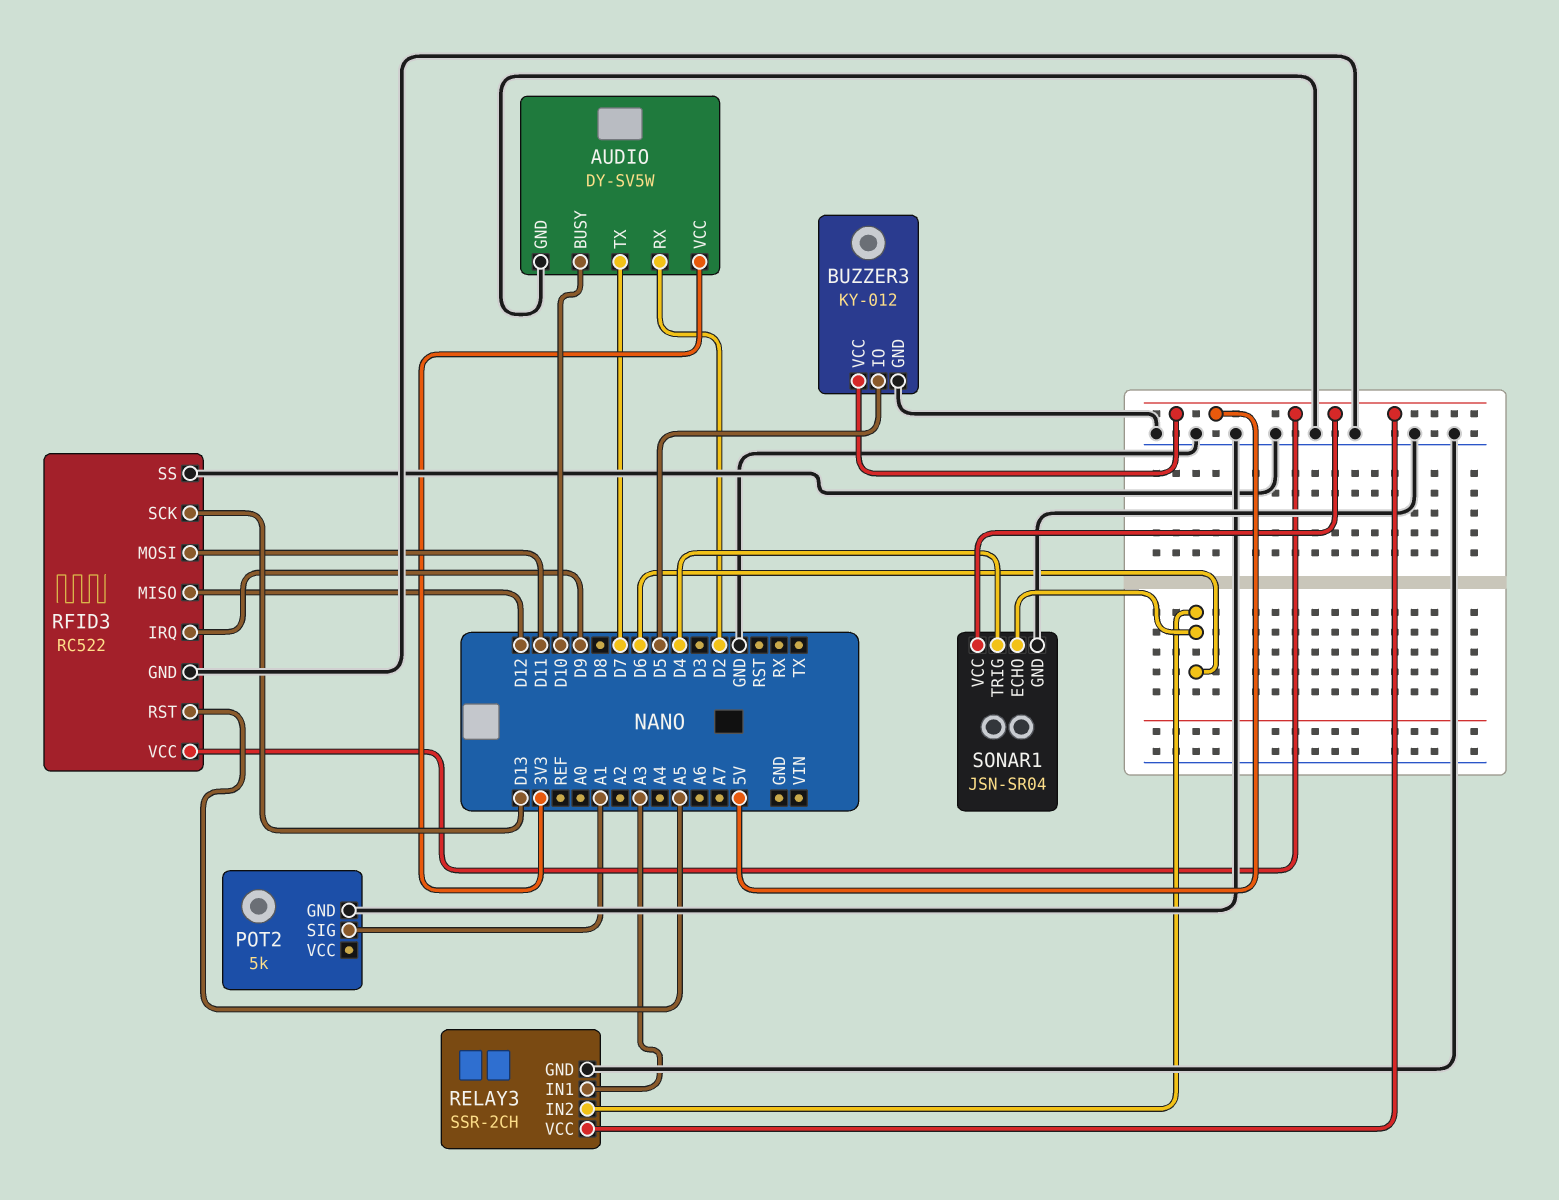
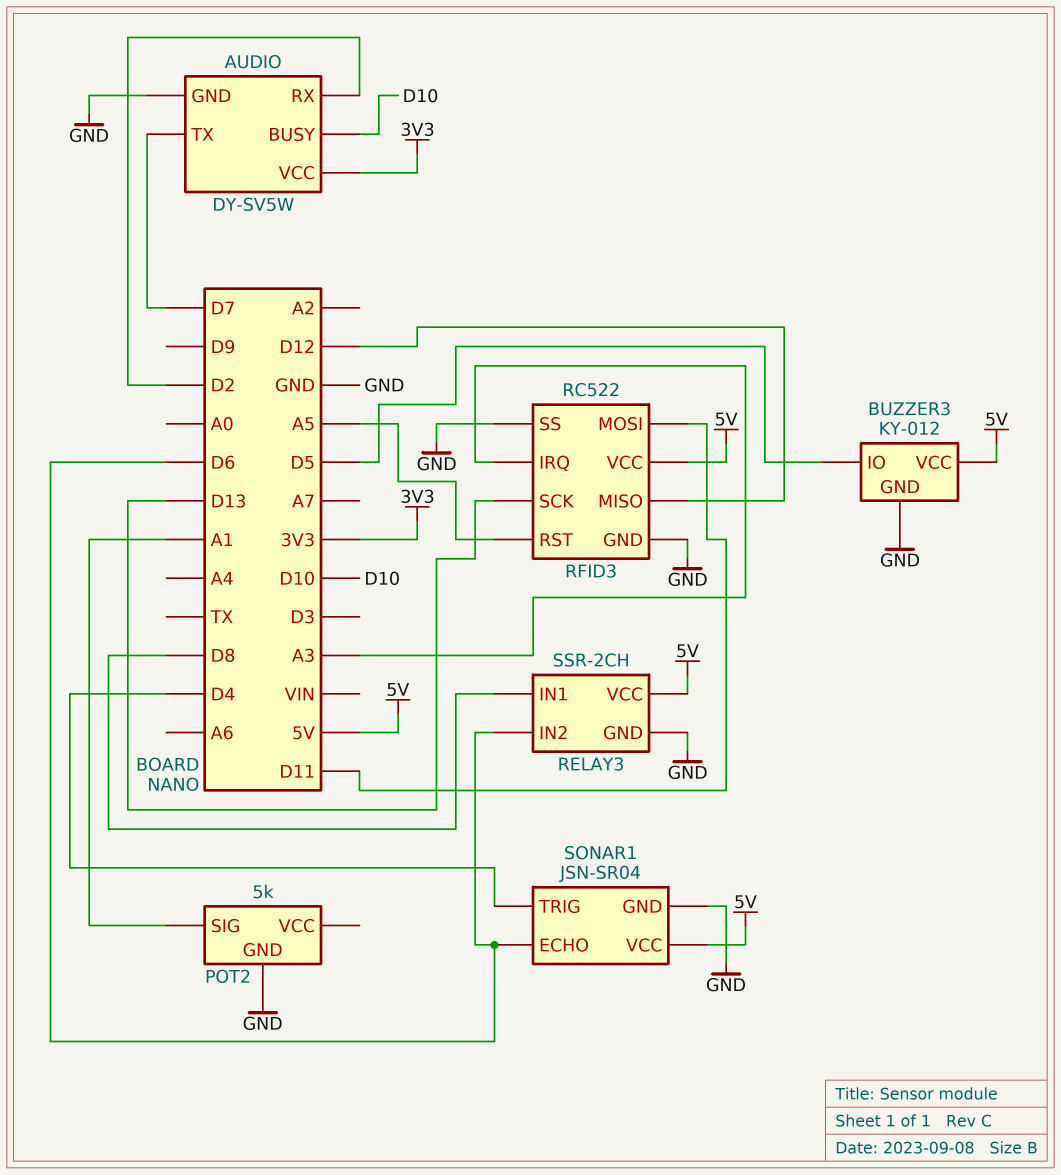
RELAY3 pin IN1: A3 -> D8
RFID3 pin IRQ: D9 -> A3

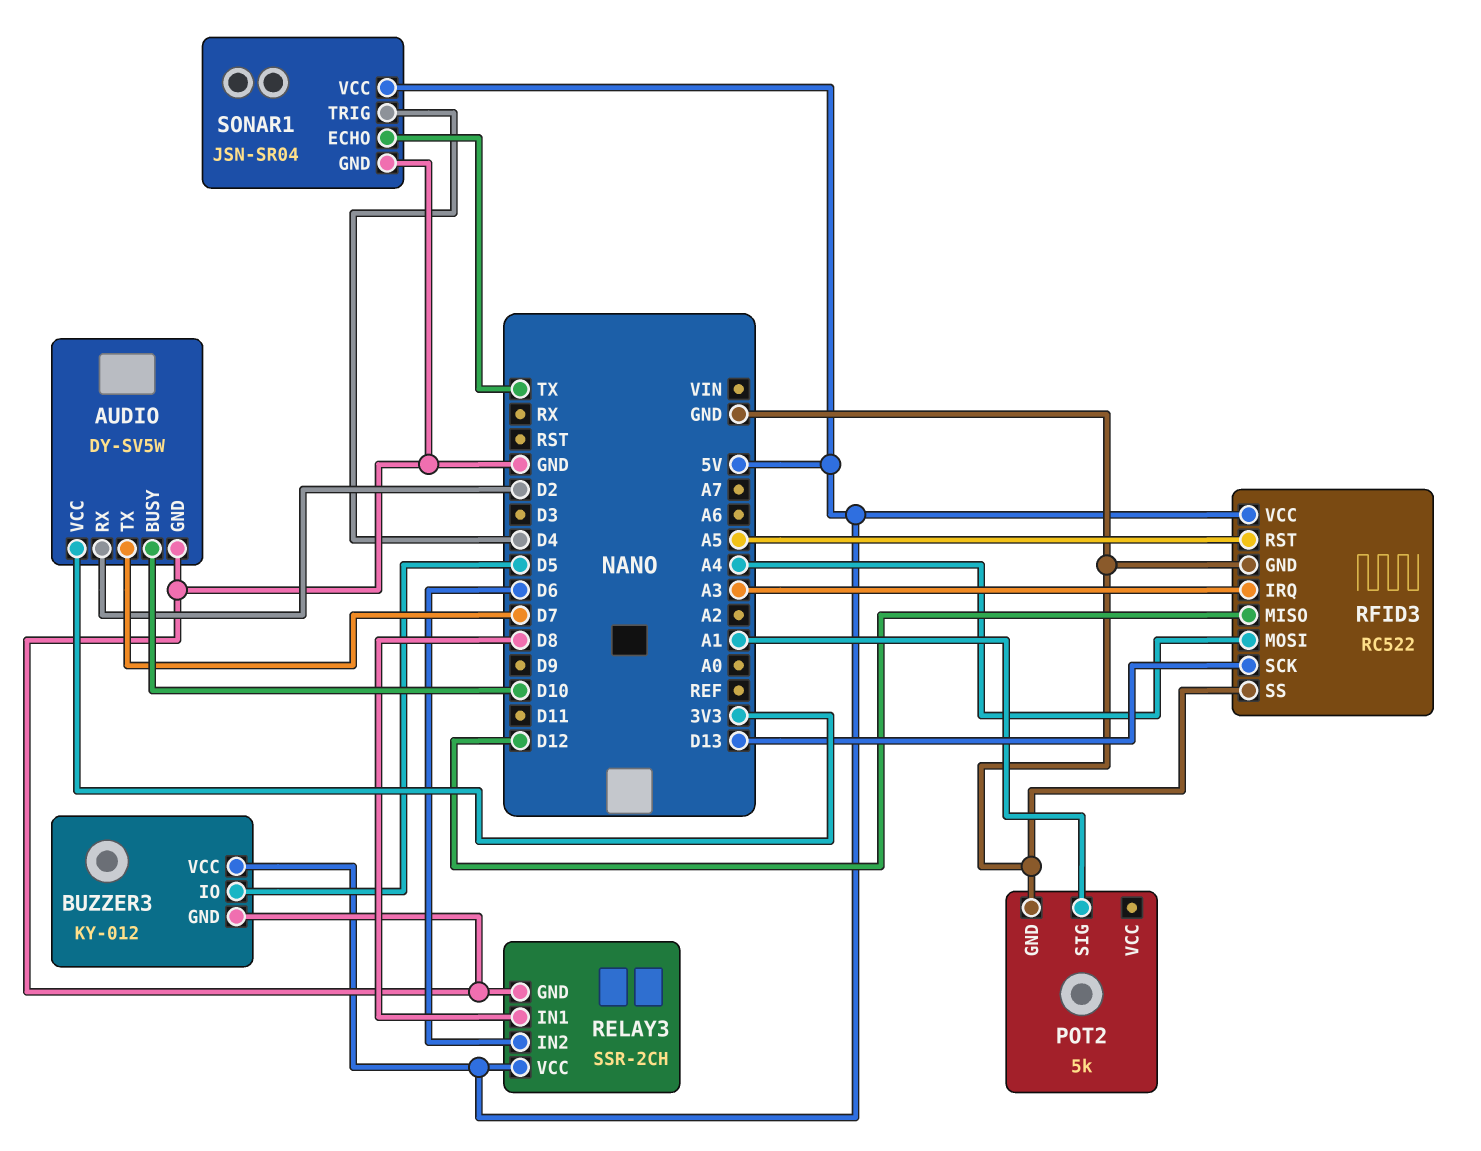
RFID3 pin MOSI: D11 -> A4
SONAR1 pin ECHO: D6 -> TX

